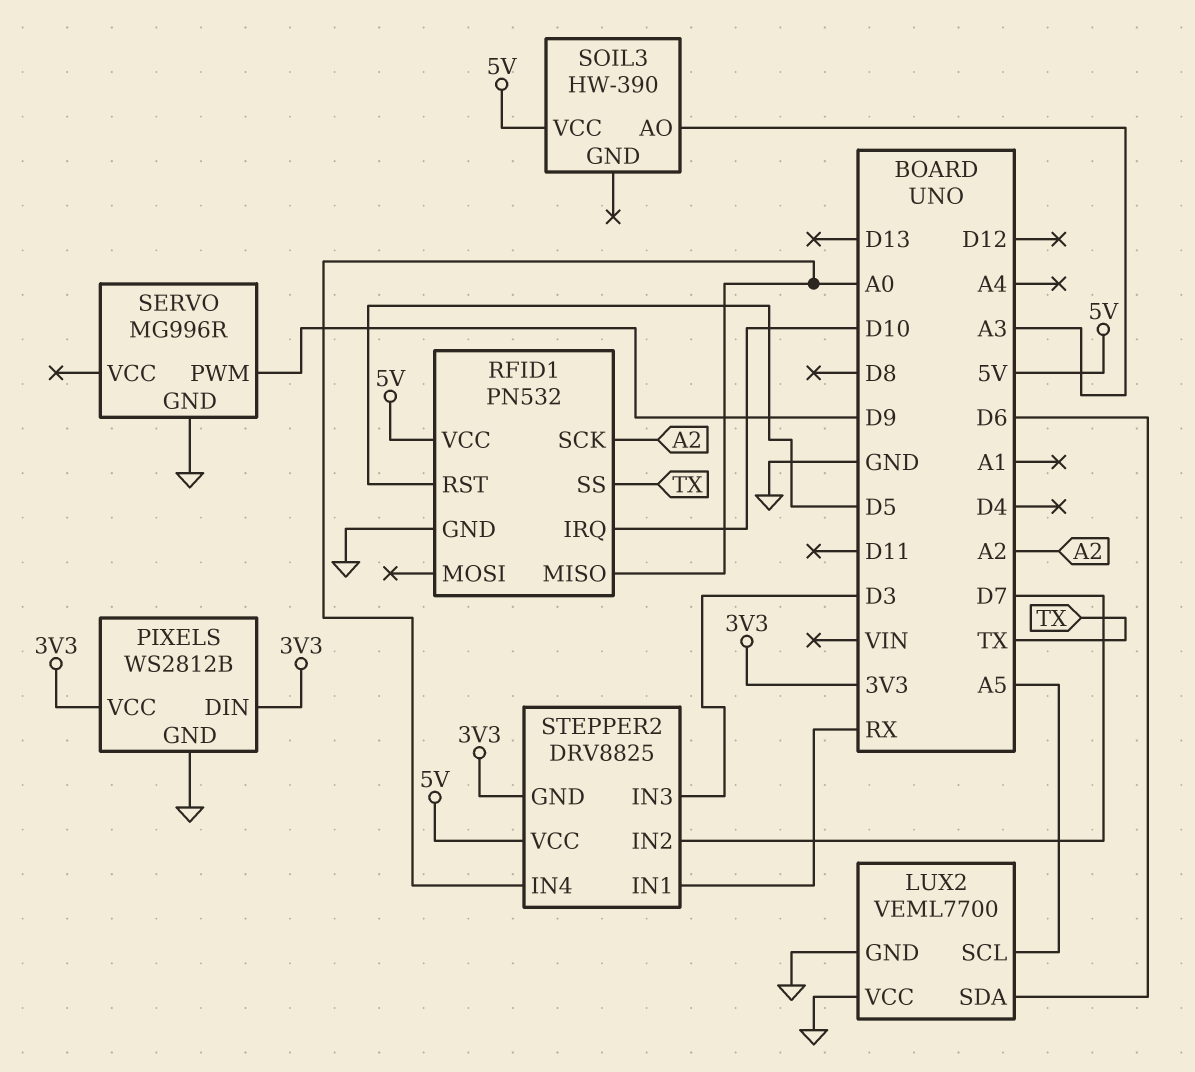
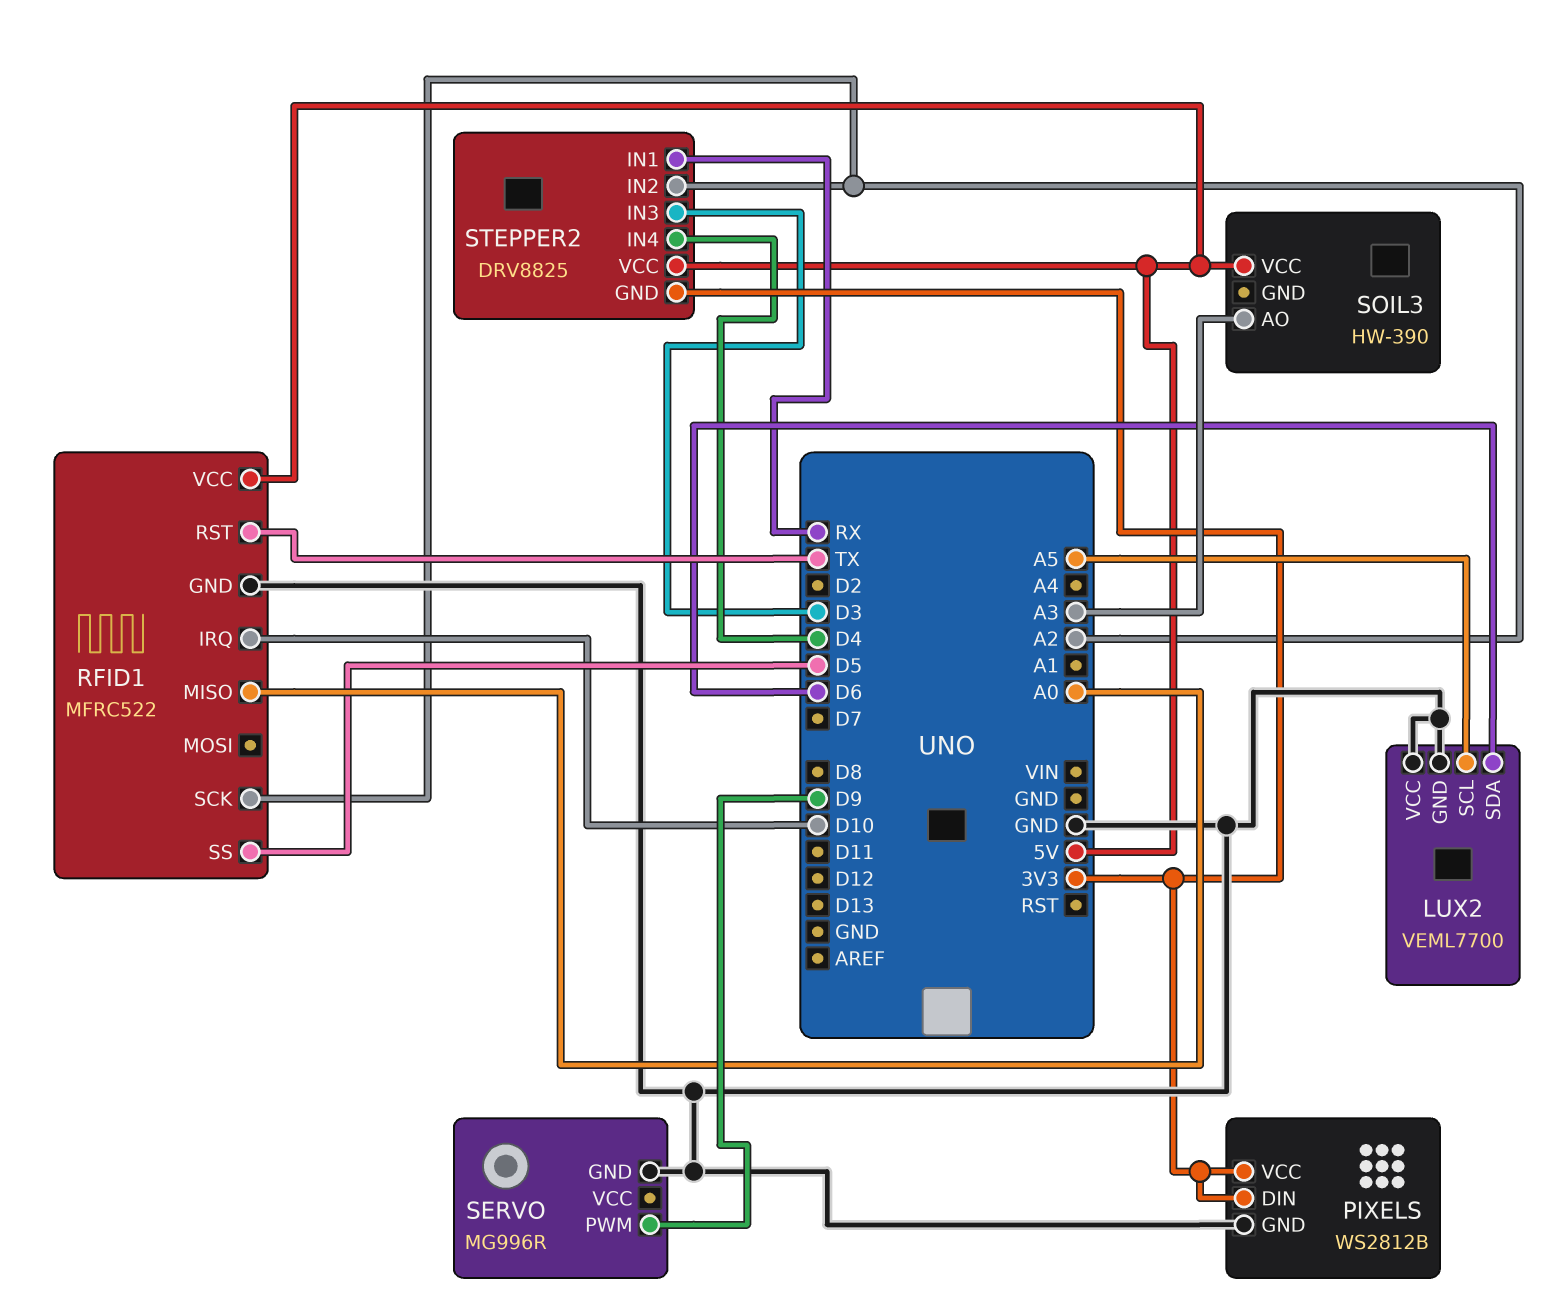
RFID1: PN532 -> MFRC522
RFID1 pin RST: D5 -> TX
RFID1 pin SS: TX -> D5
STEPPER2 pin IN2: D7 -> A2
STEPPER2 pin IN4: A0 -> D4

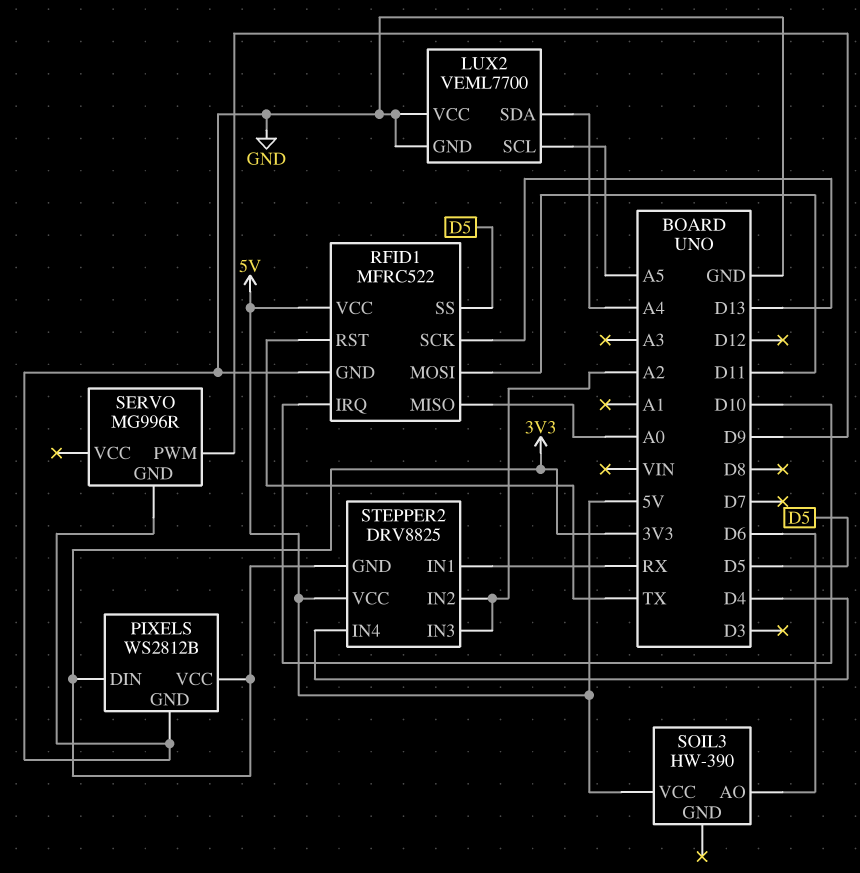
LUX2 pin SDA: D6 -> A4
RFID1 pin MOSI: none -> D11
RFID1 pin SCK: A2 -> D13
SOIL3 pin AO: A3 -> D6
STEPPER2 pin IN3: D3 -> A2

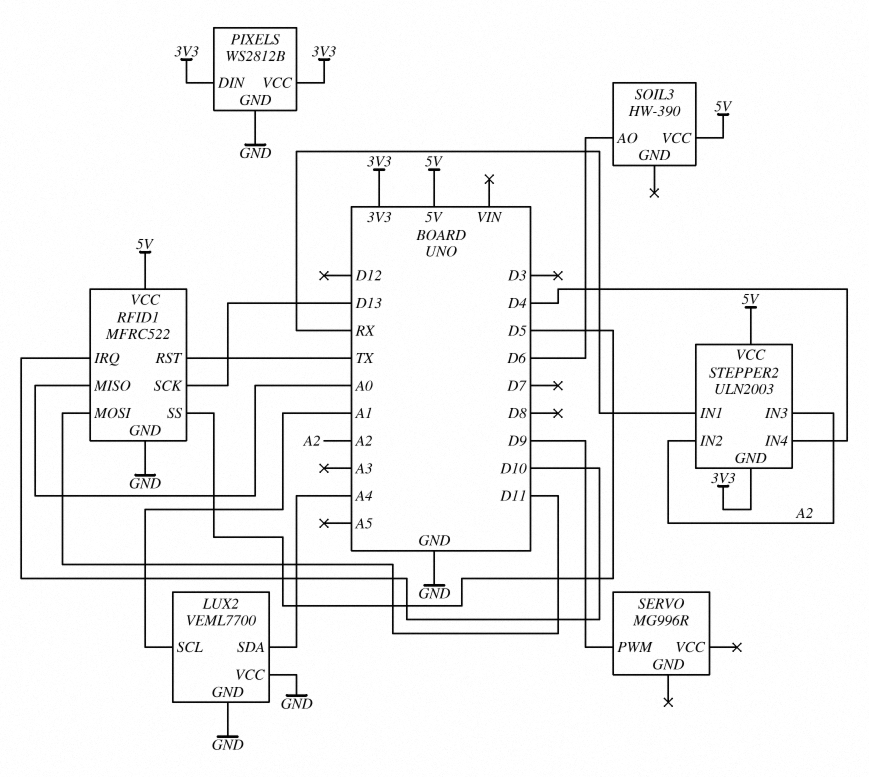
LUX2 pin SCL: A5 -> A1
SERVO pin GND: GND -> none
STEPPER2: DRV8825 -> ULN2003

